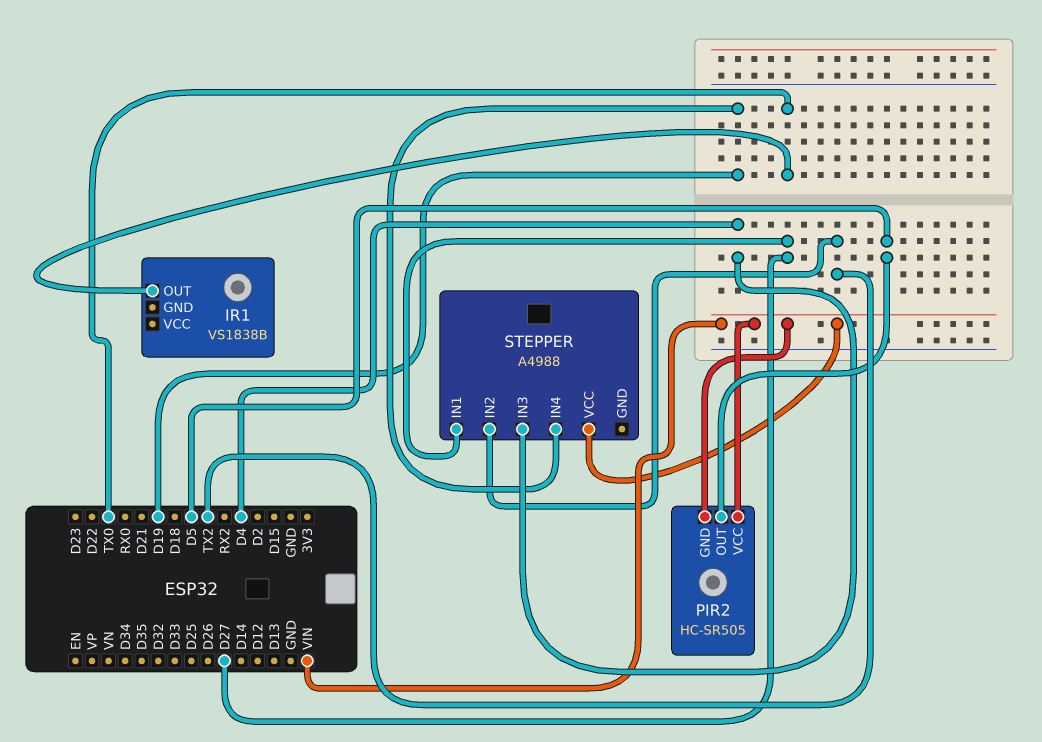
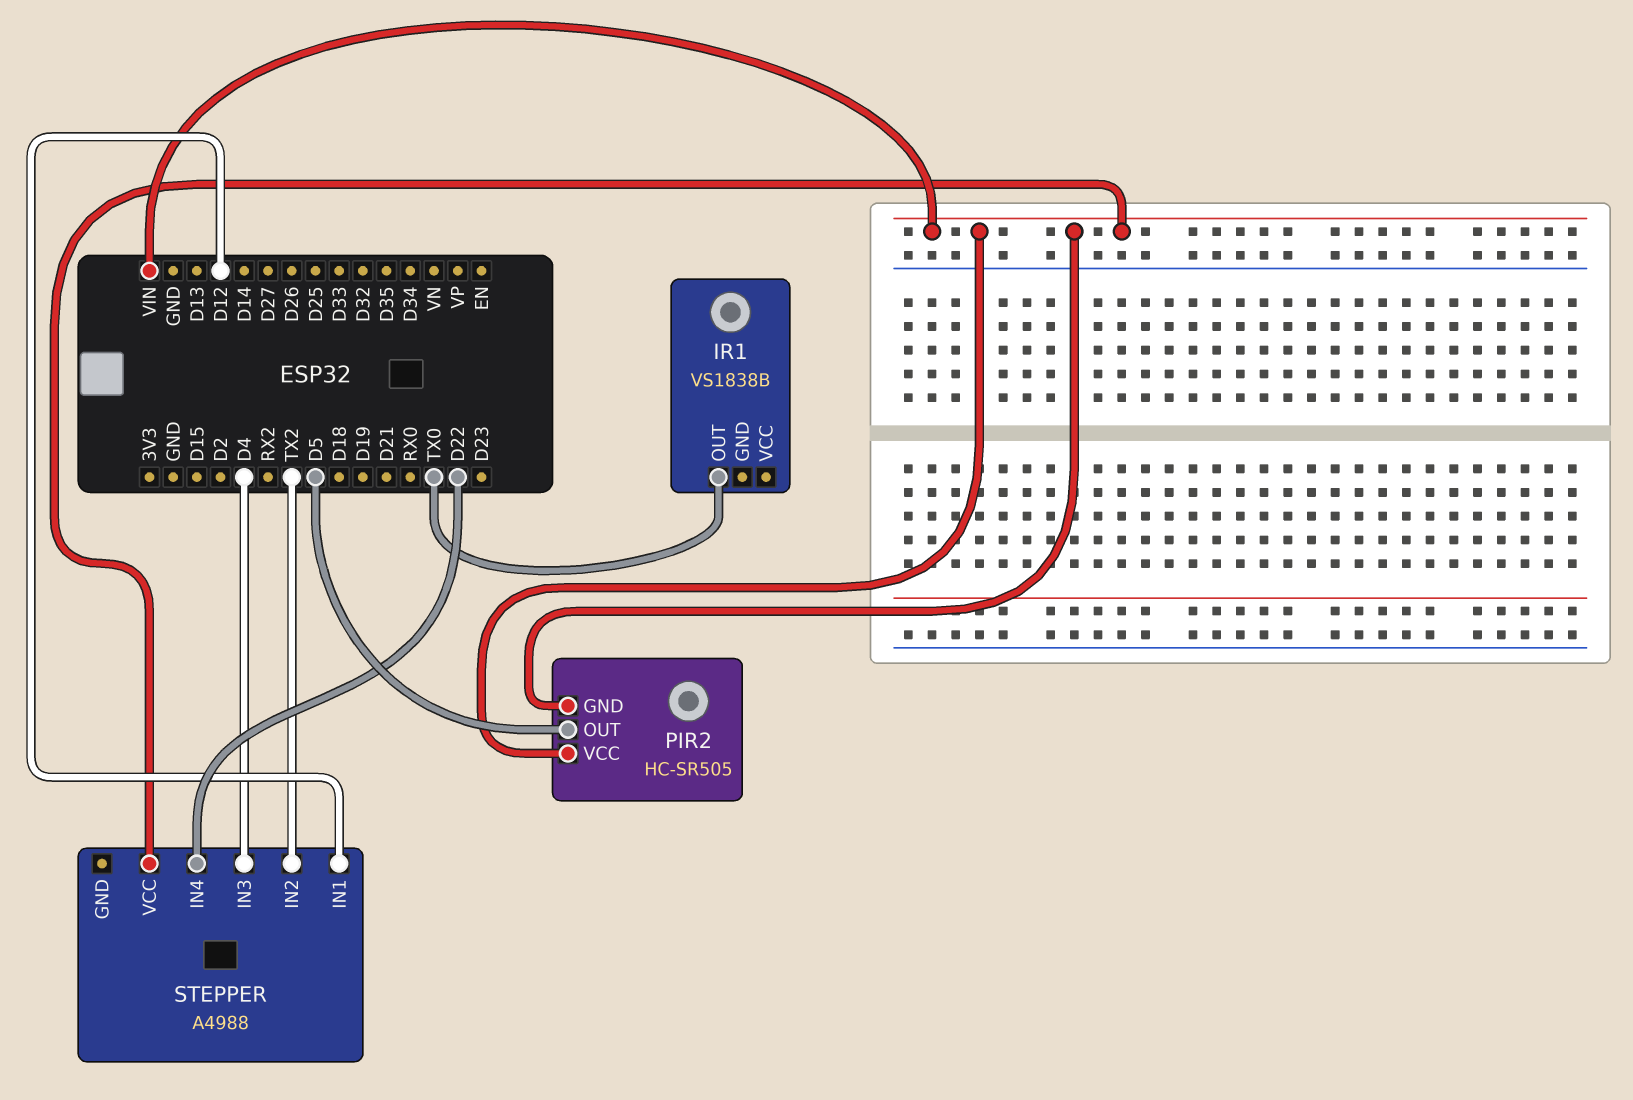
STEPPER pin IN1: D27 -> D12
STEPPER pin IN4: D19 -> D22

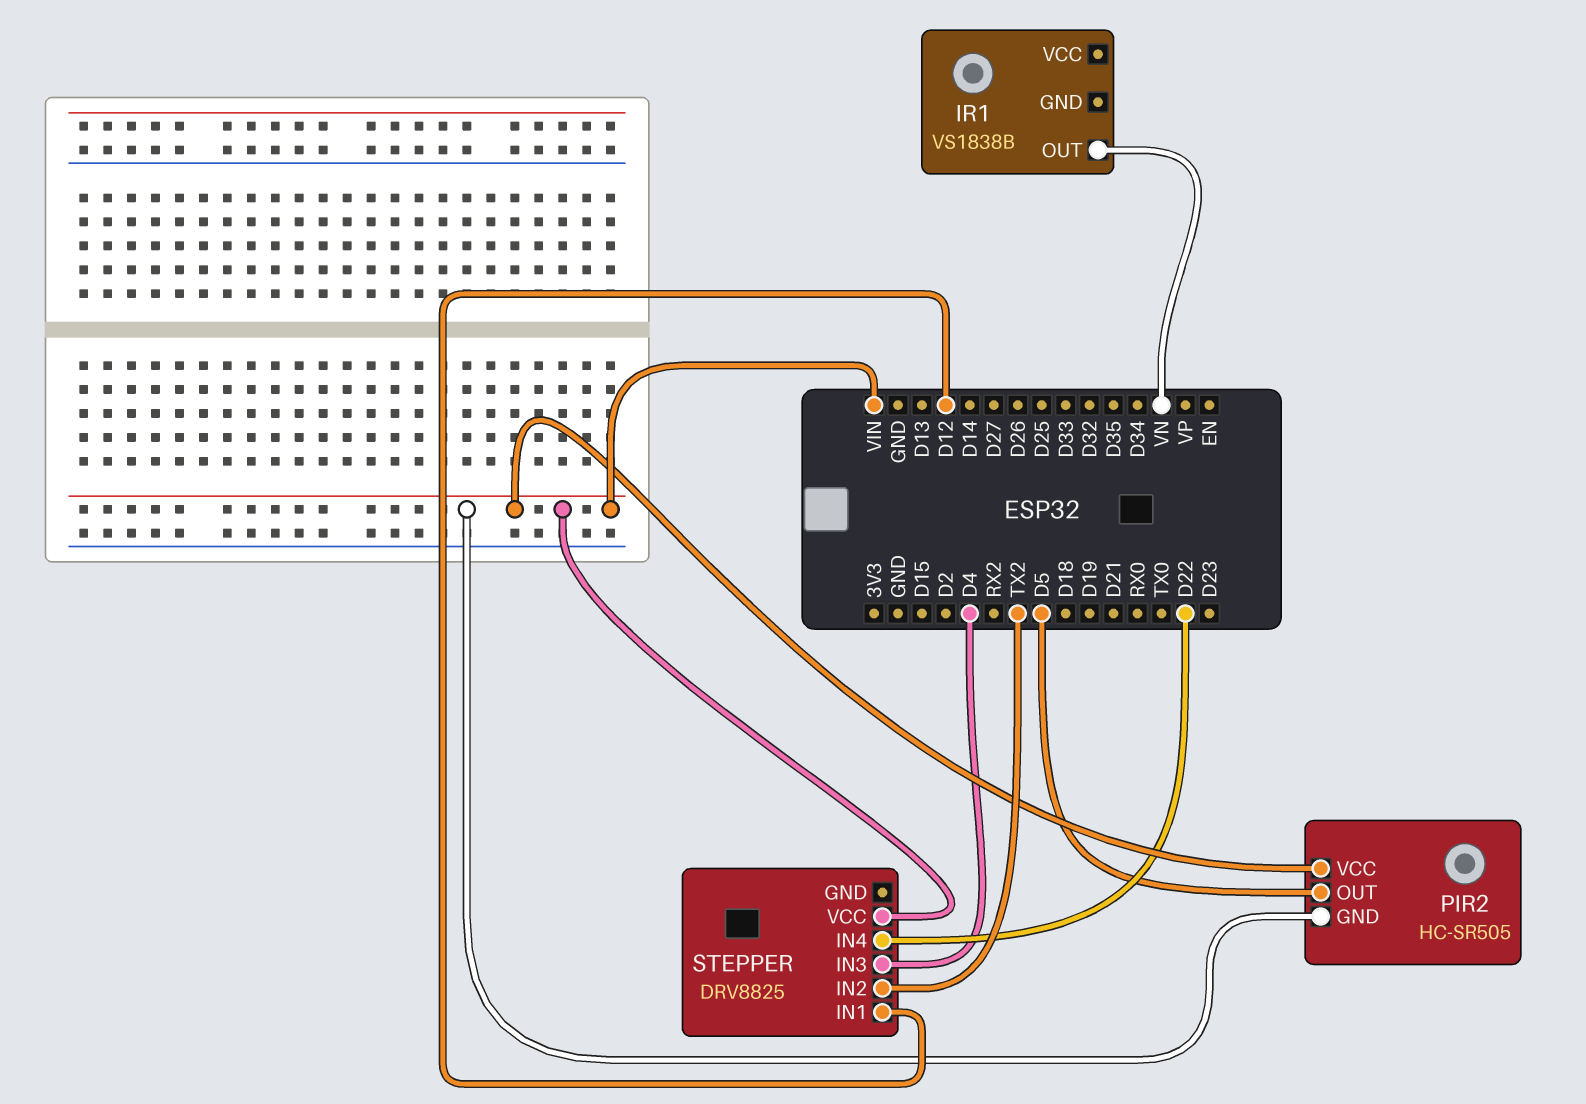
IR1 pin OUT: TX0 -> VN
STEPPER: A4988 -> DRV8825

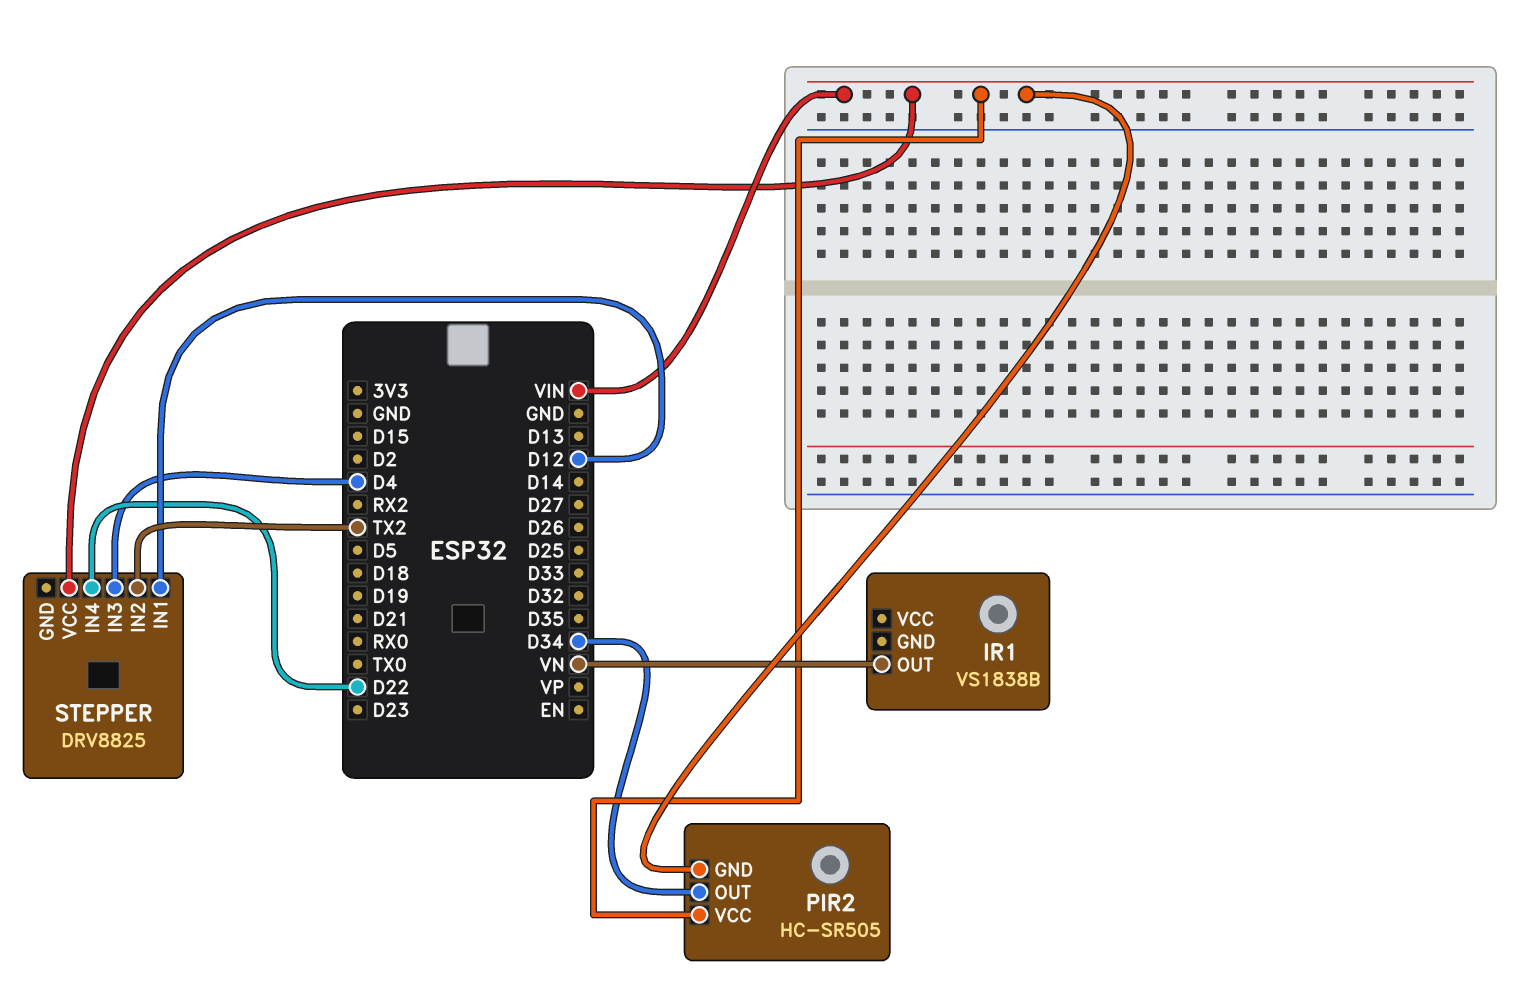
PIR2 pin OUT: D5 -> D34

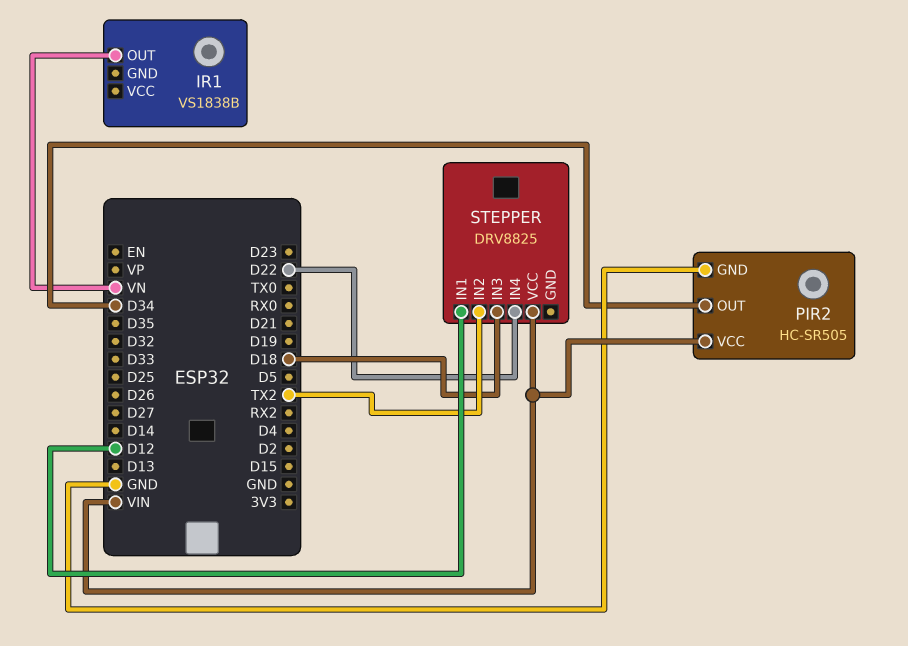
PIR2 pin GND: VIN -> GND
STEPPER pin IN3: D4 -> D18

